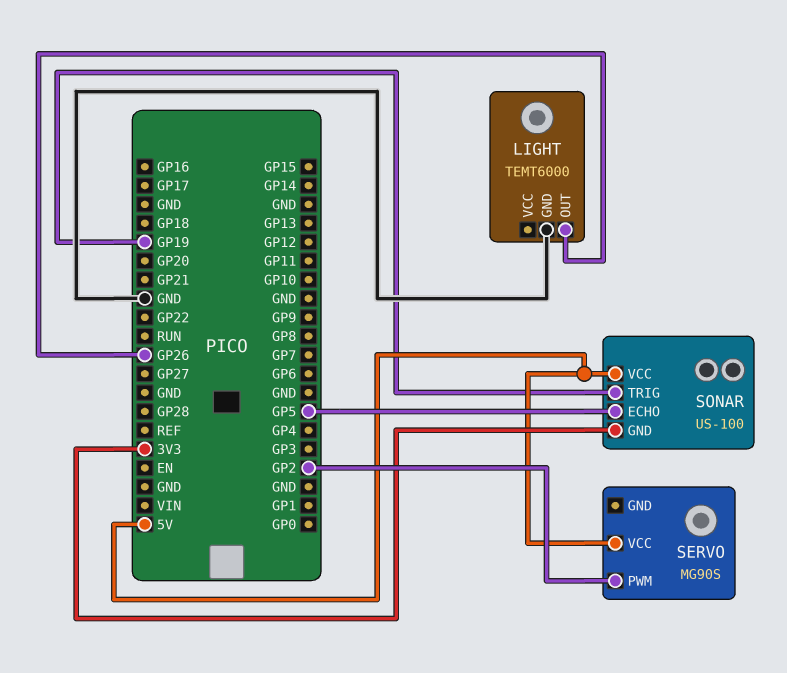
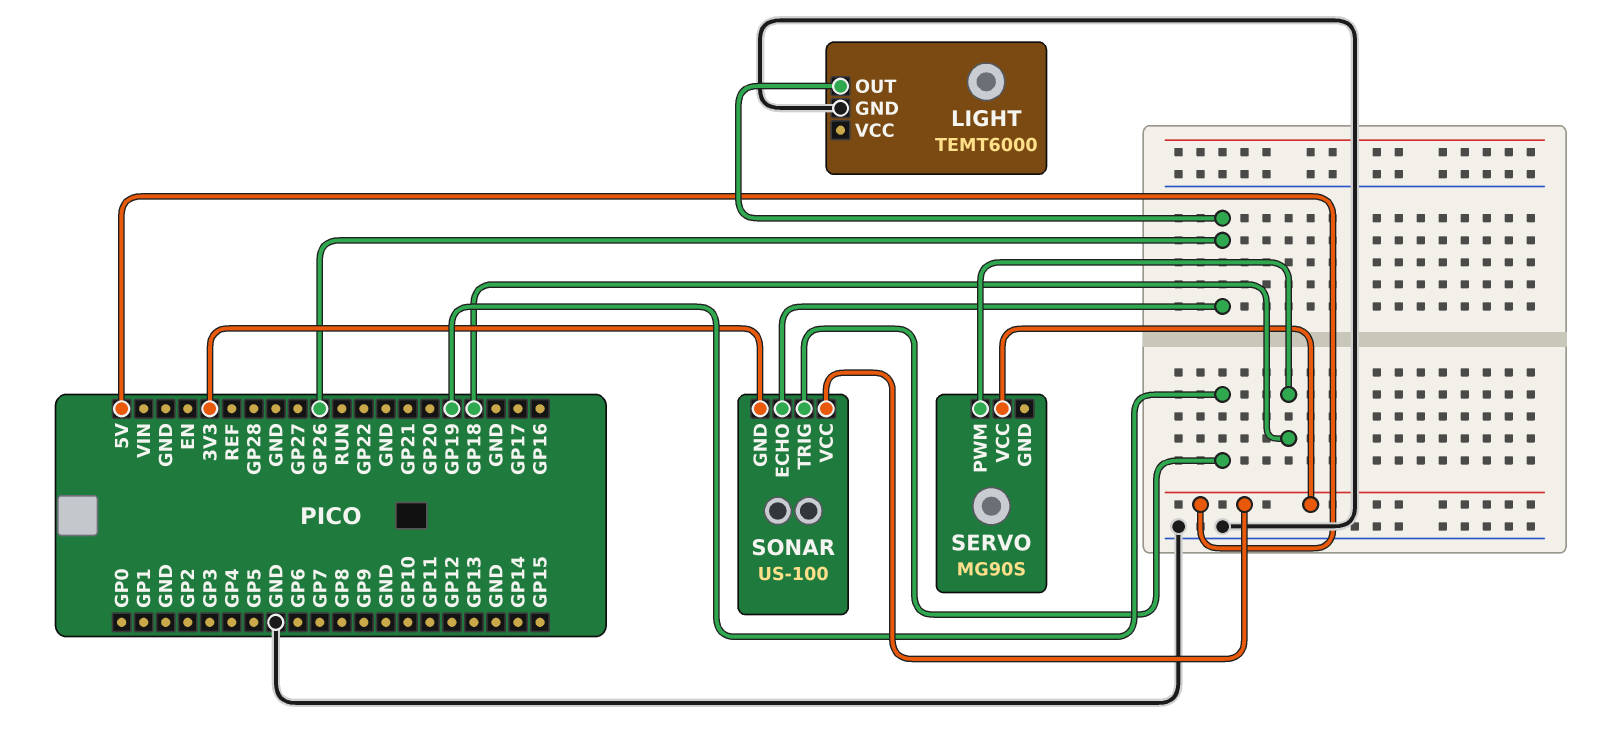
SERVO pin PWM: GP2 -> GP18
SONAR pin ECHO: GP5 -> GP26

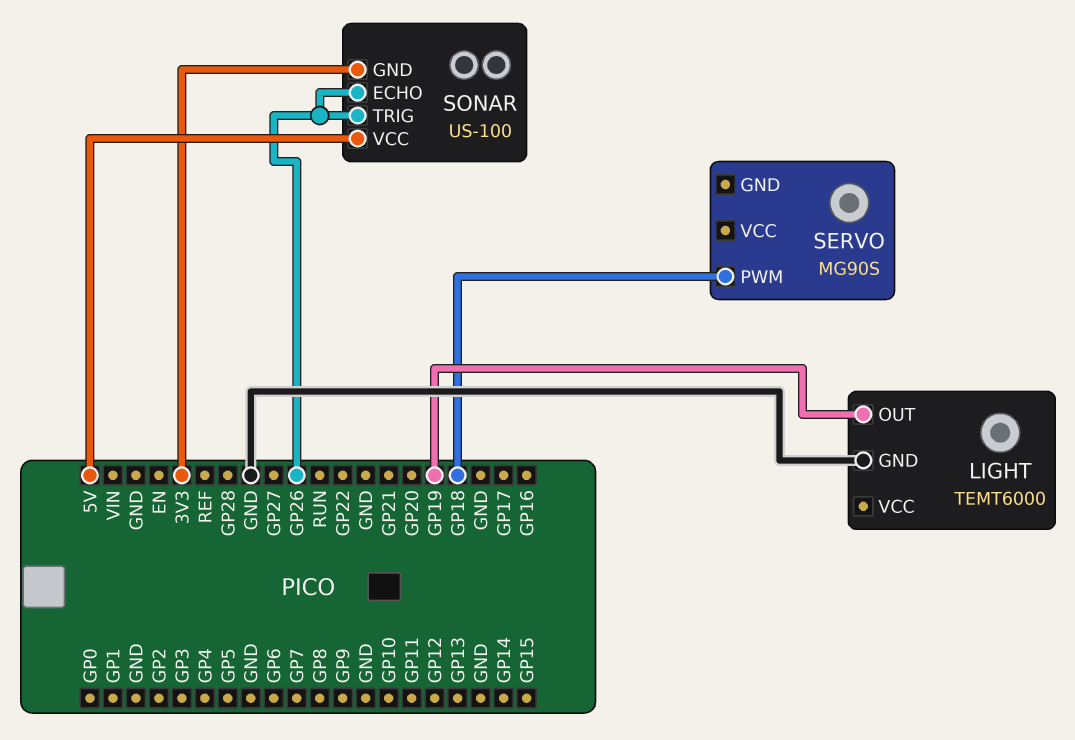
LIGHT pin OUT: GP26 -> GP19
SERVO pin VCC: 5V -> none
SONAR pin TRIG: GP19 -> GP26

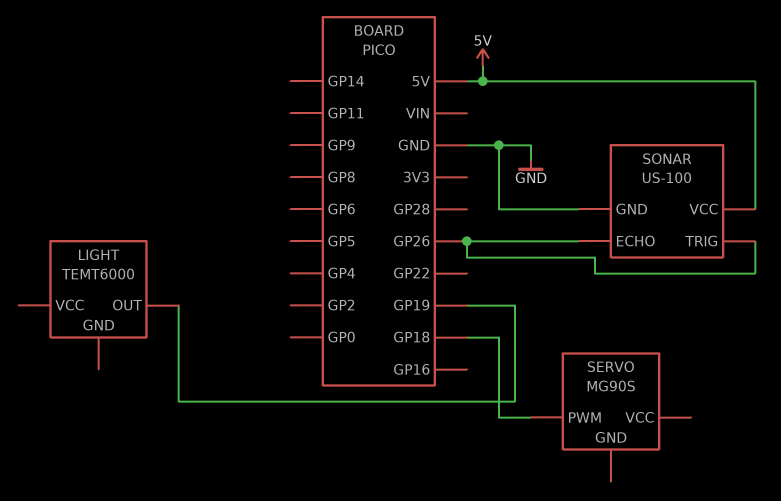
LIGHT pin GND: GND -> none
SONAR pin GND: 3V3 -> GND

